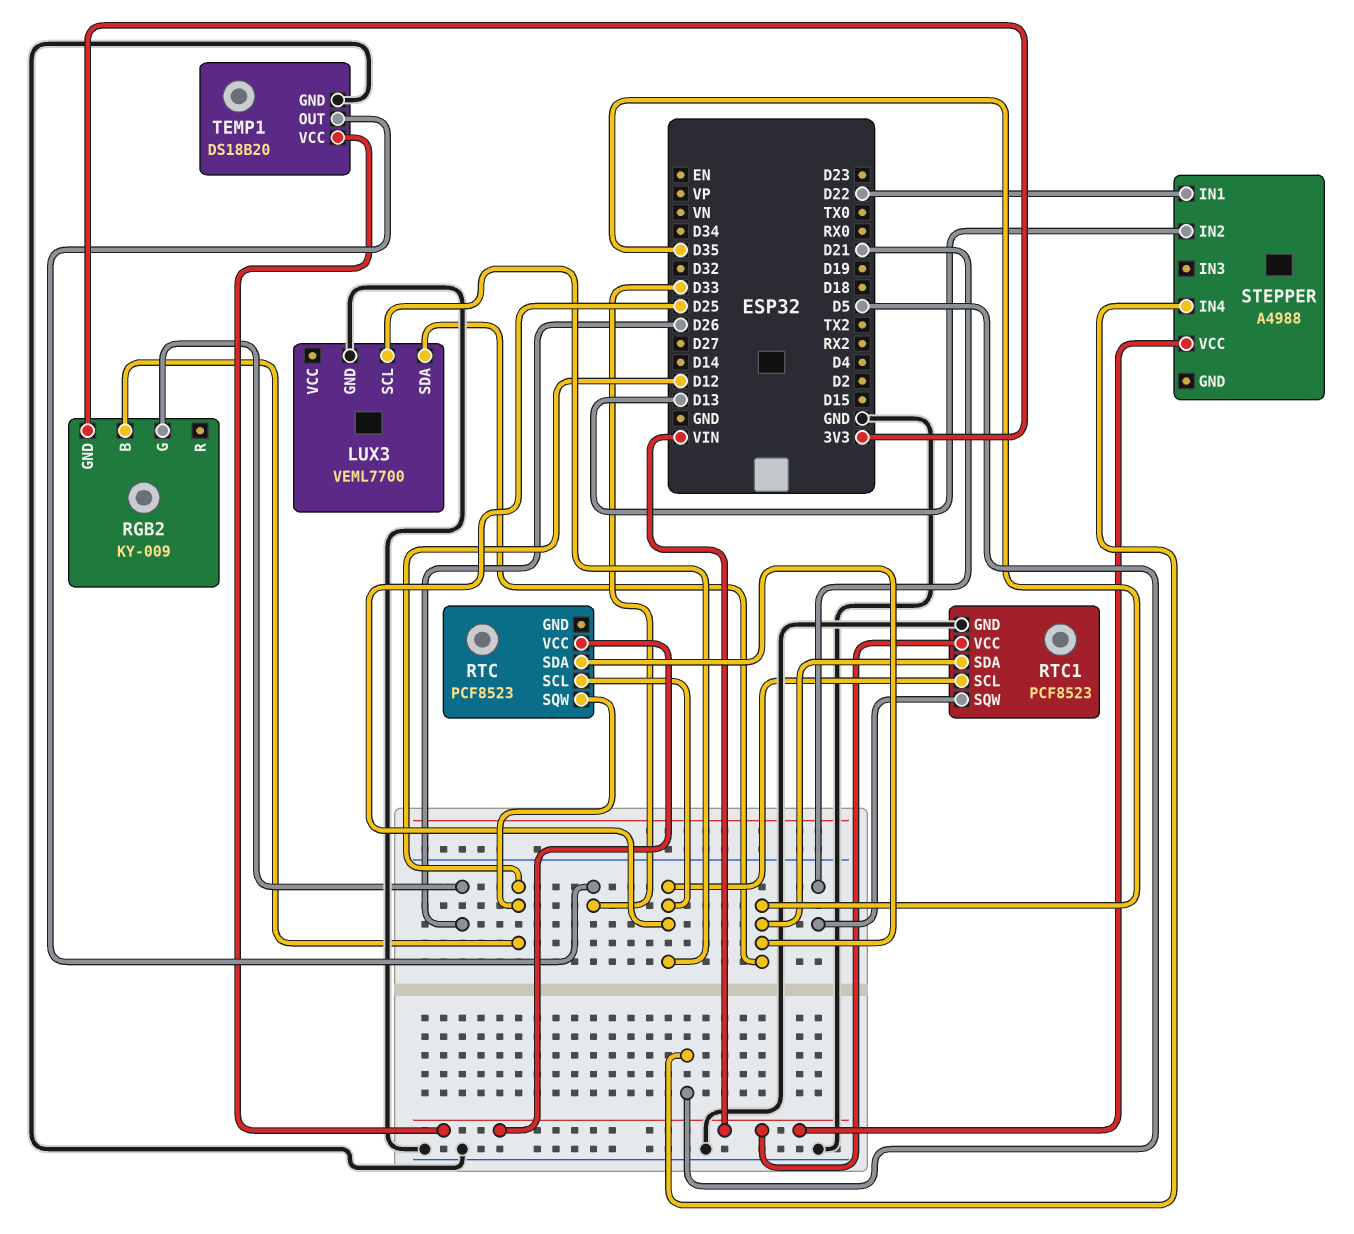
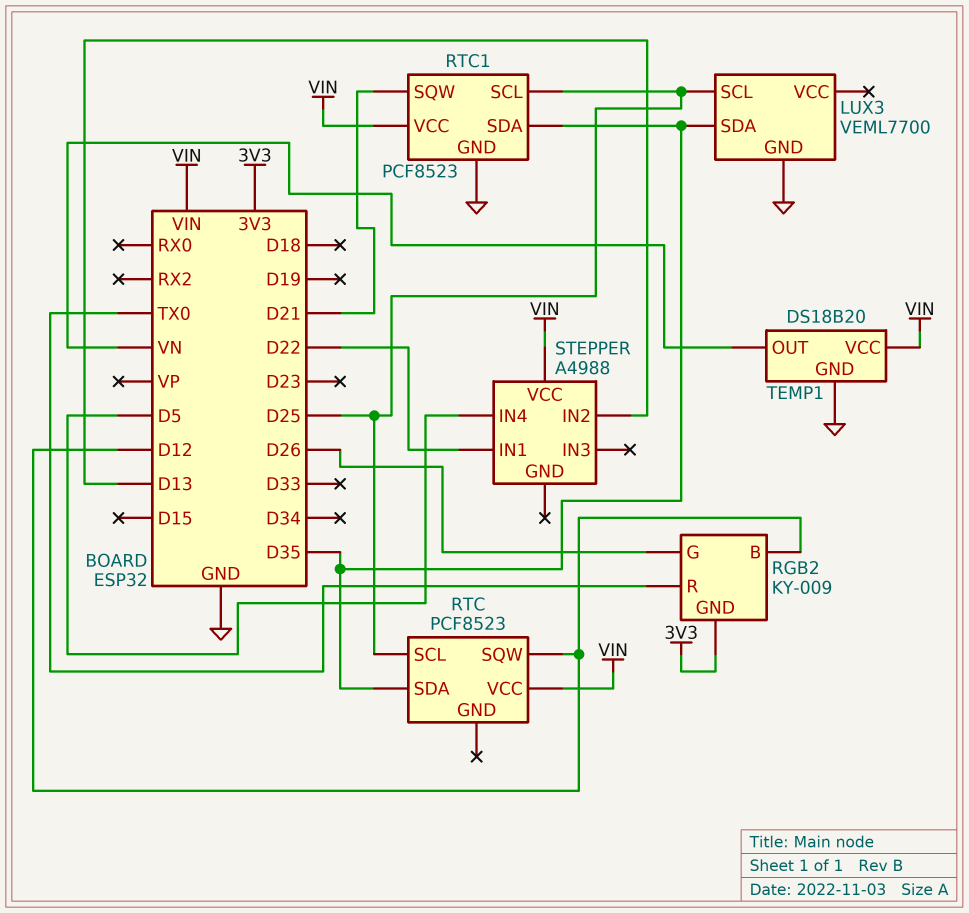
RGB2 pin R: none -> TX0
TEMP1 pin OUT: D33 -> VN

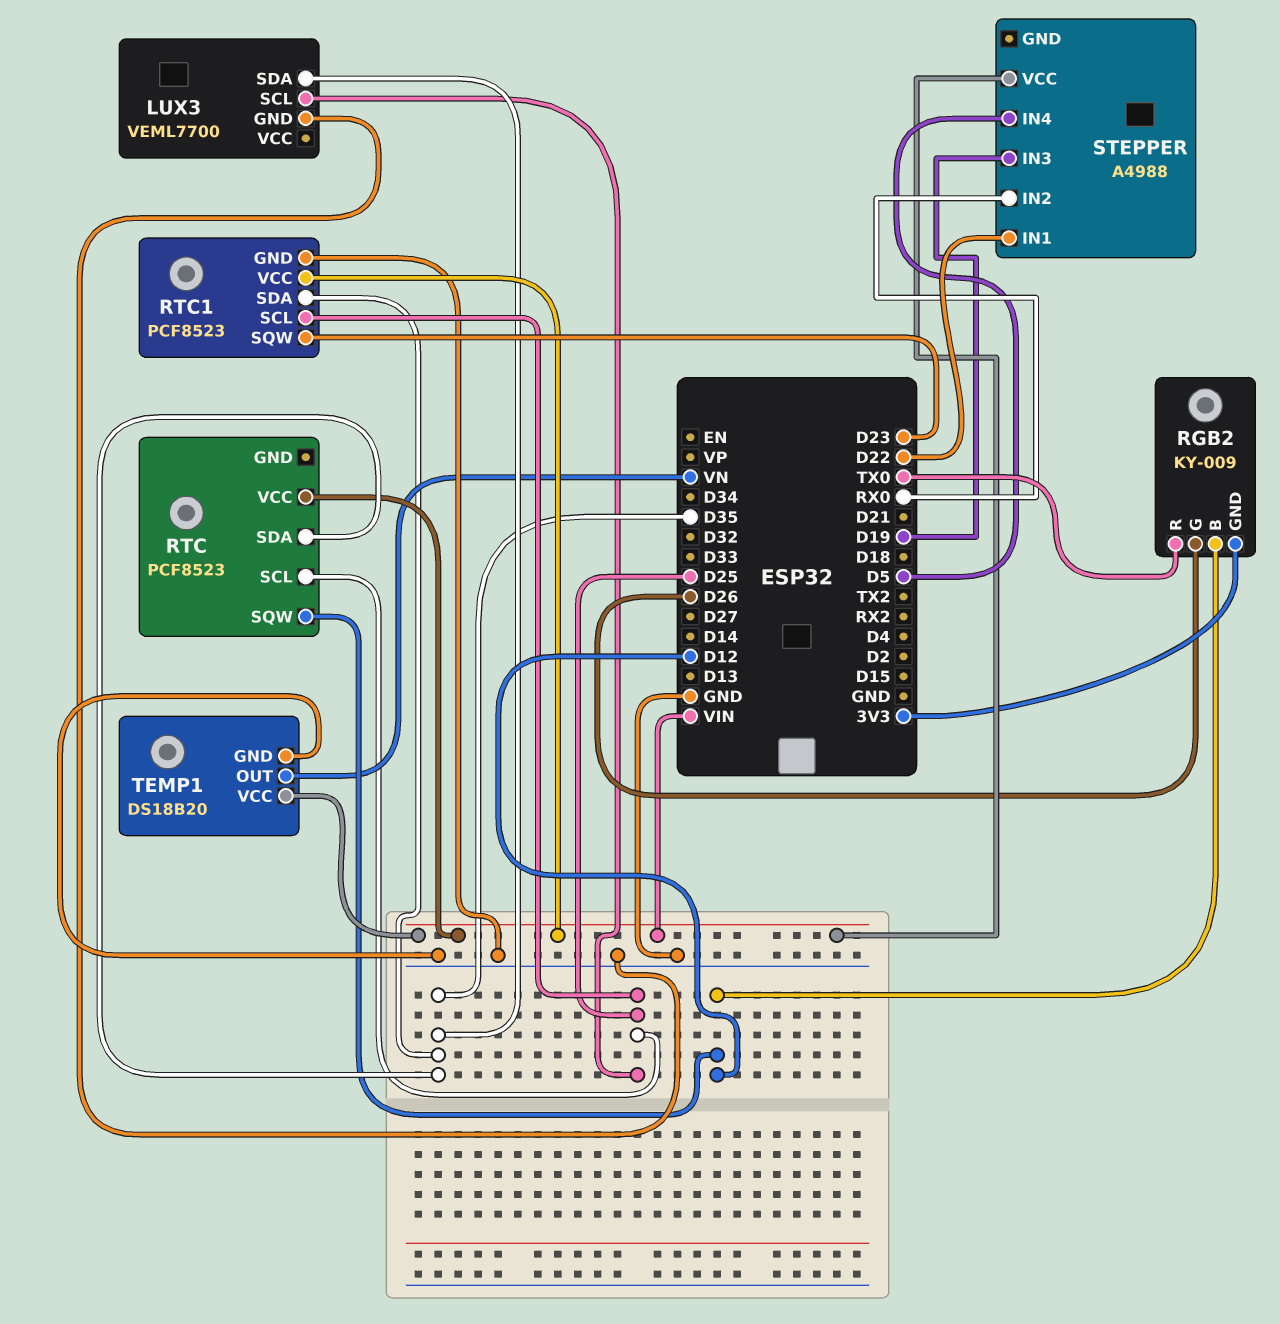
RTC1 pin SQW: D21 -> D23
STEPPER pin IN2: D13 -> RX0
STEPPER pin IN3: none -> D19

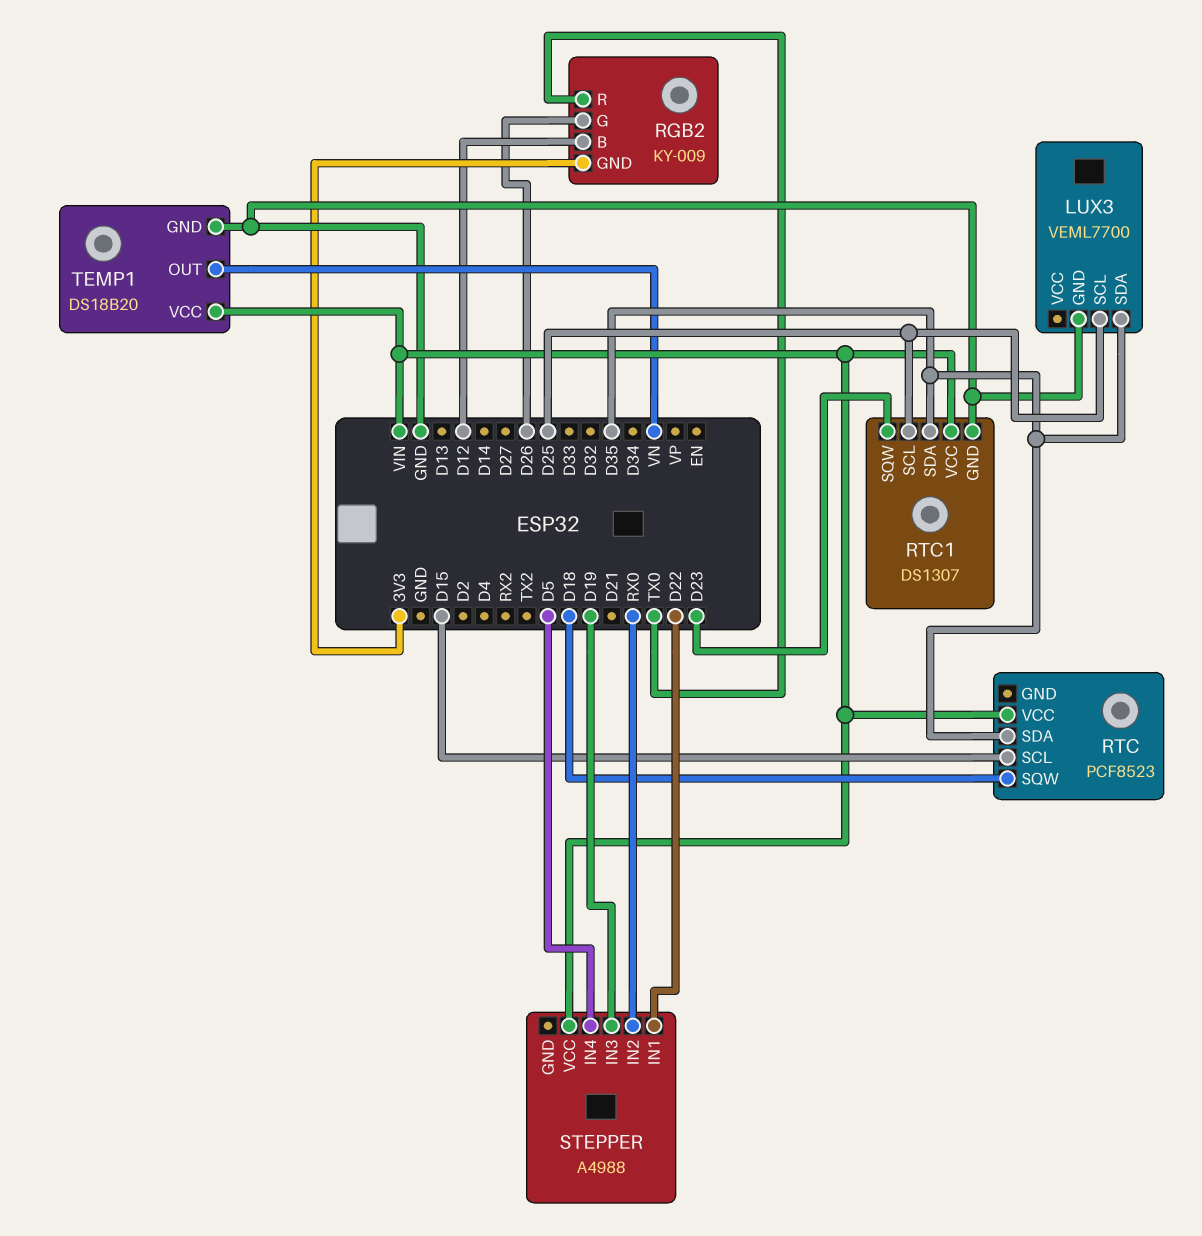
RTC pin SCL: D25 -> D15
RTC pin SQW: D12 -> D18
RTC1: PCF8523 -> DS1307

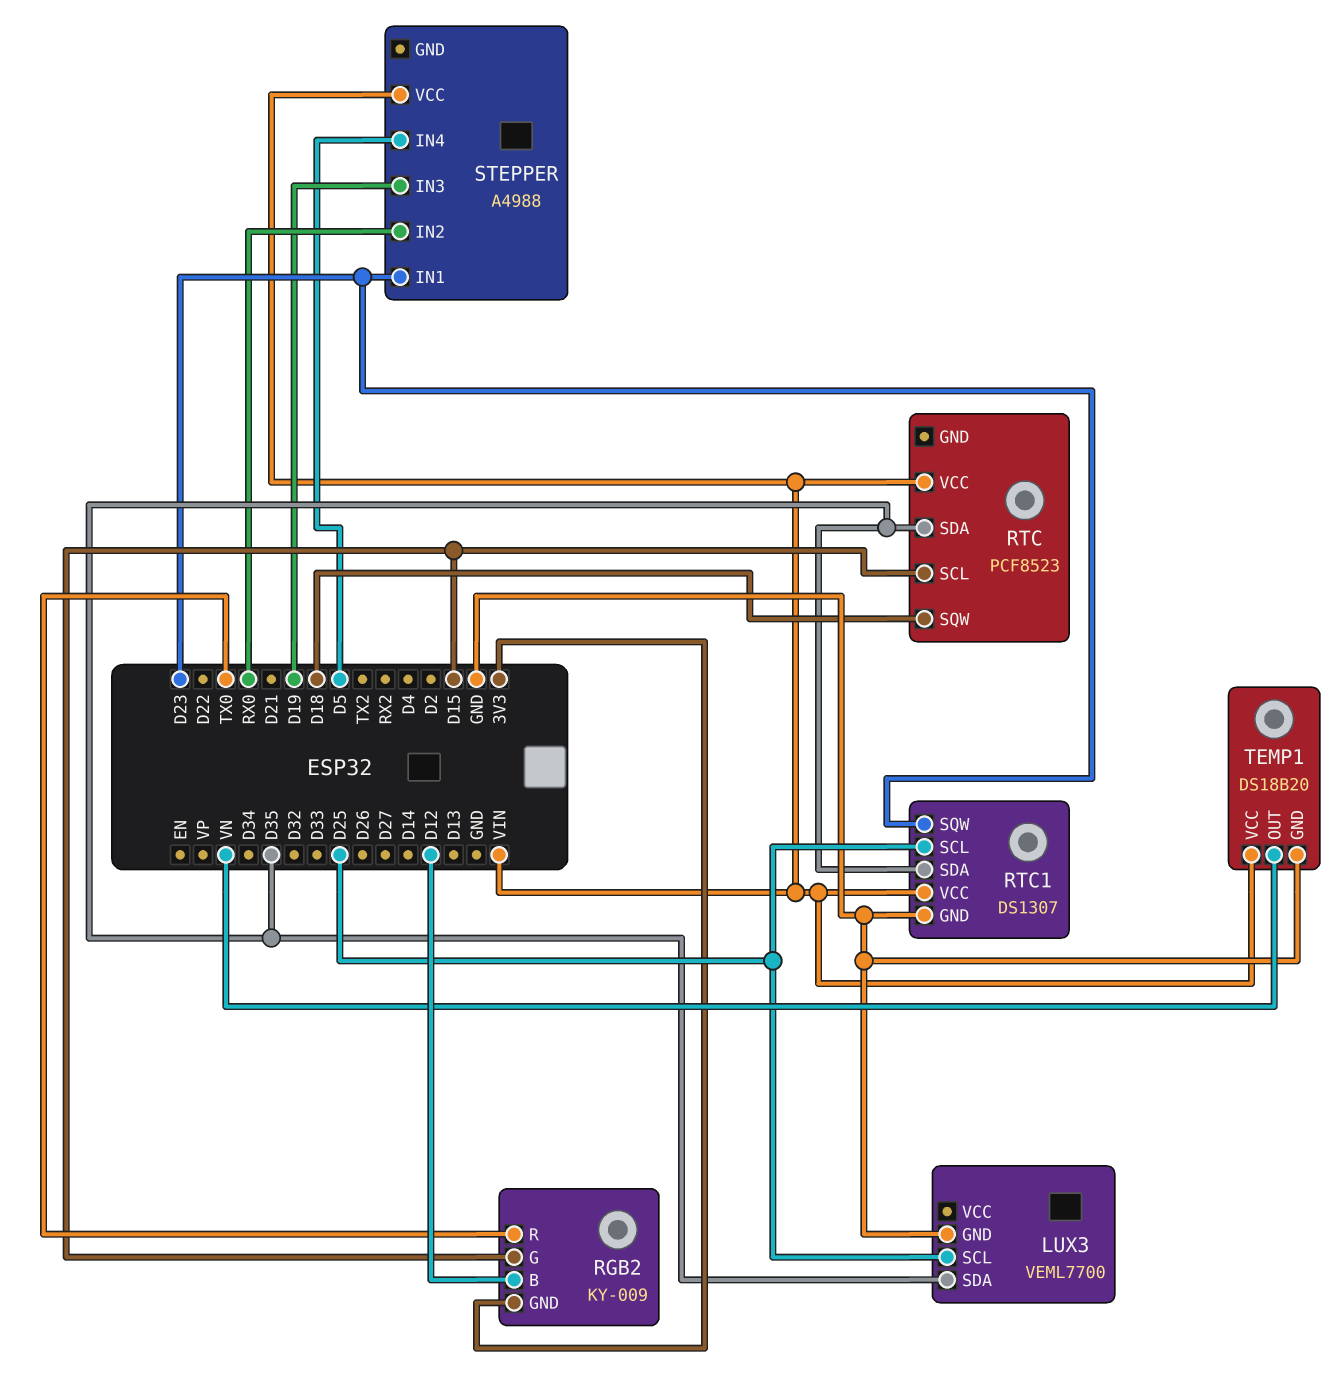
RGB2 pin G: D26 -> D15
STEPPER pin IN1: D22 -> D23

